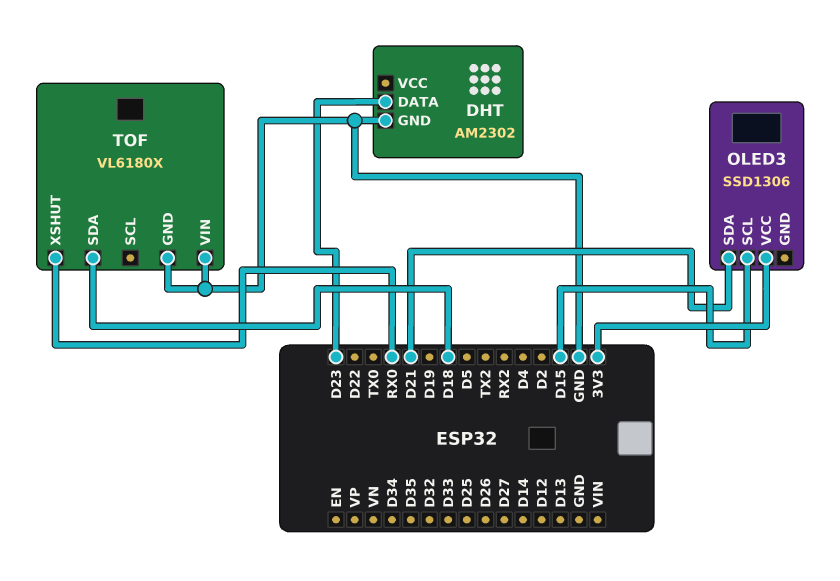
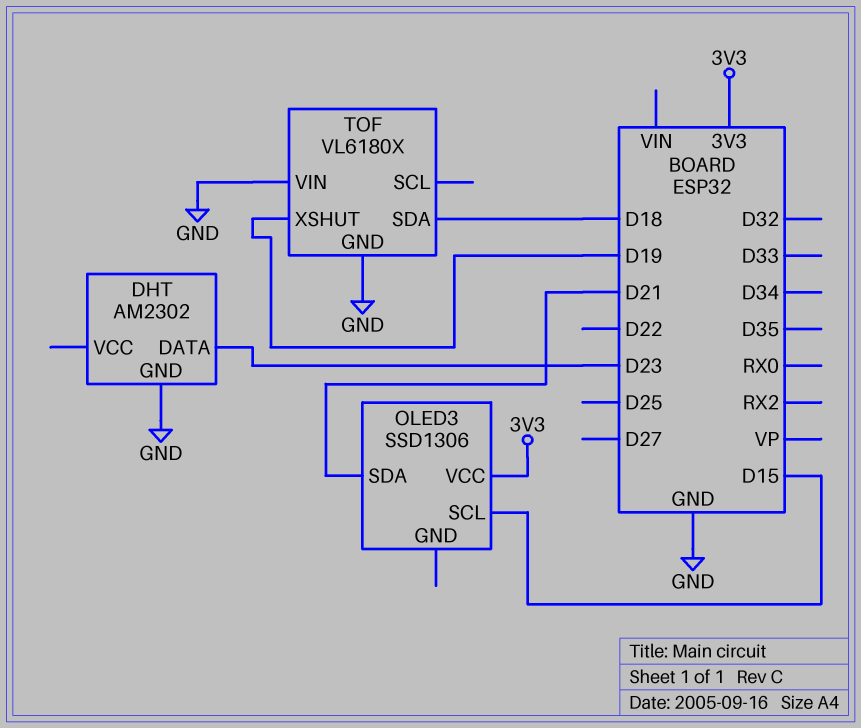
TOF pin XSHUT: RX0 -> D19

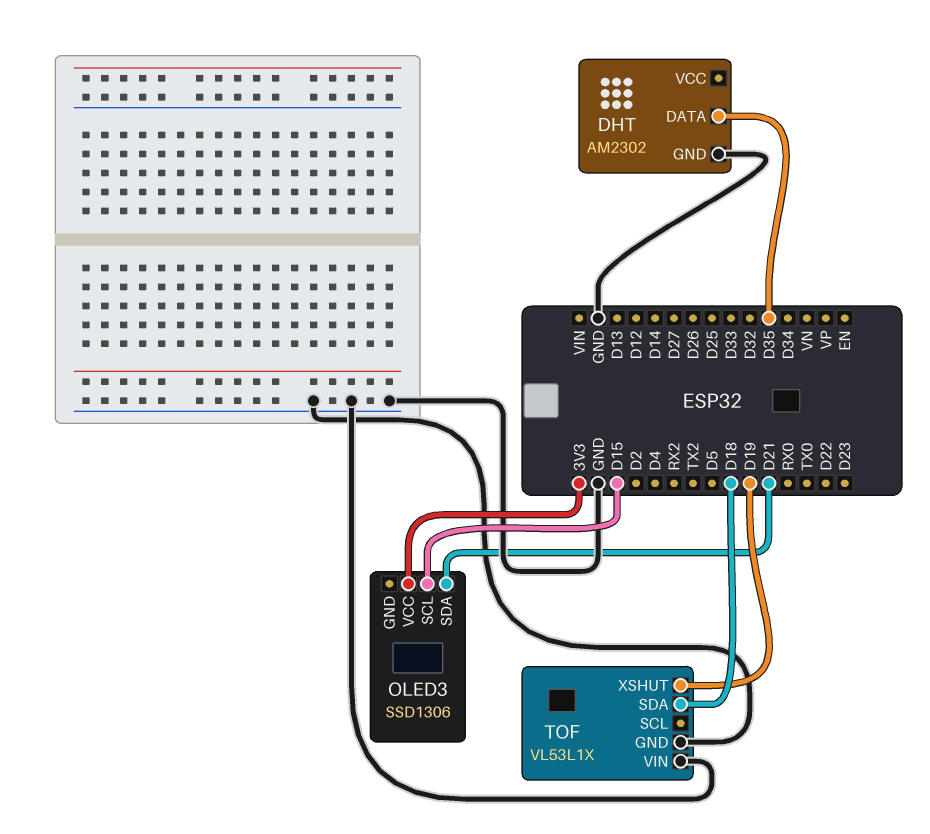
DHT pin DATA: D23 -> D35
TOF: VL6180X -> VL53L1X

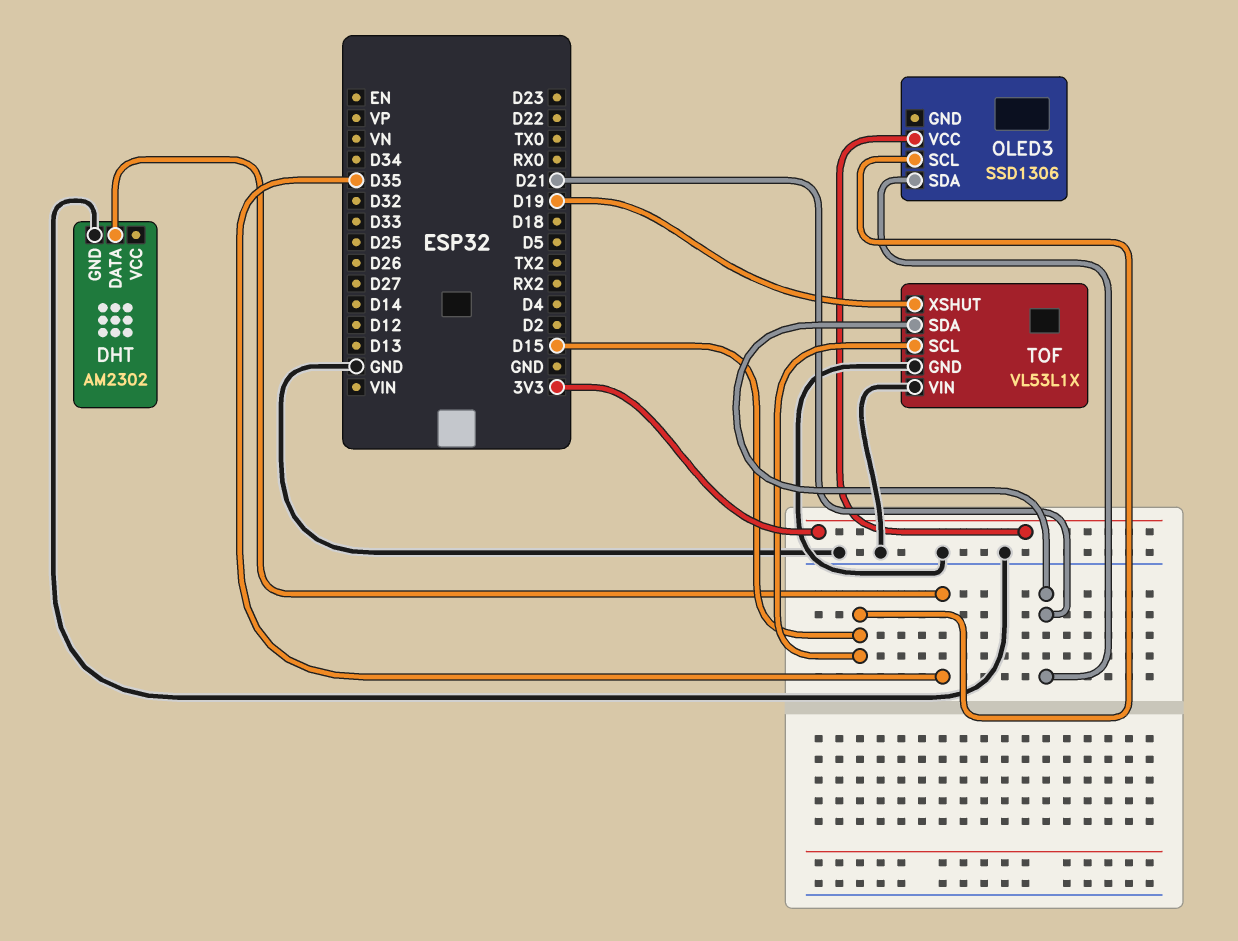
TOF pin SCL: none -> D15
TOF pin SDA: D18 -> D21

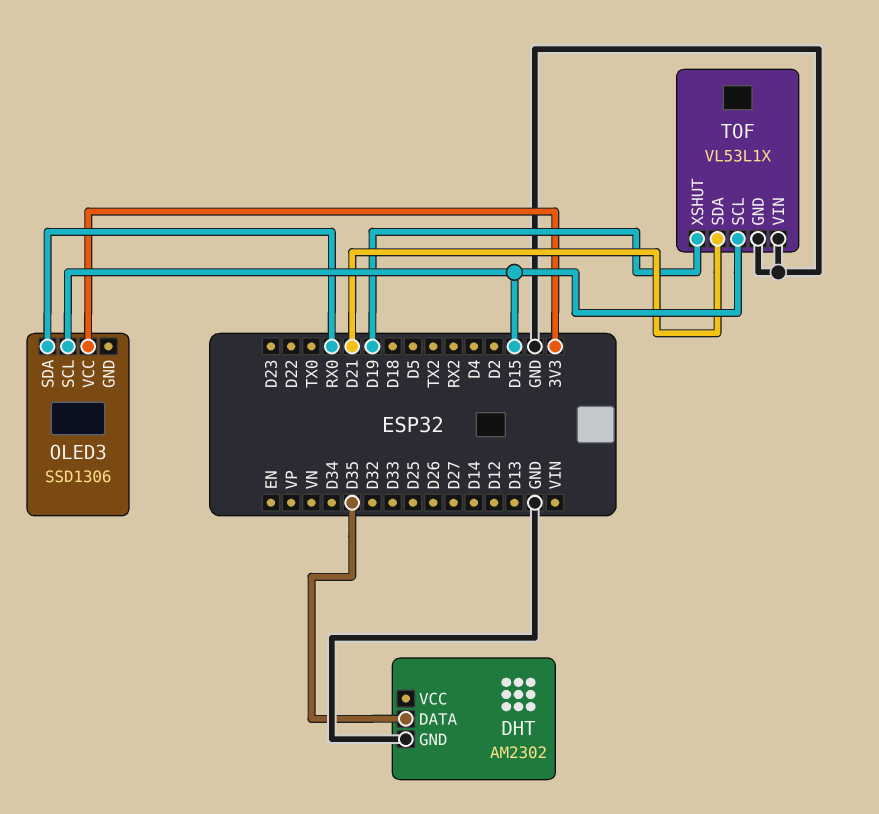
OLED3 pin SDA: D21 -> RX0

